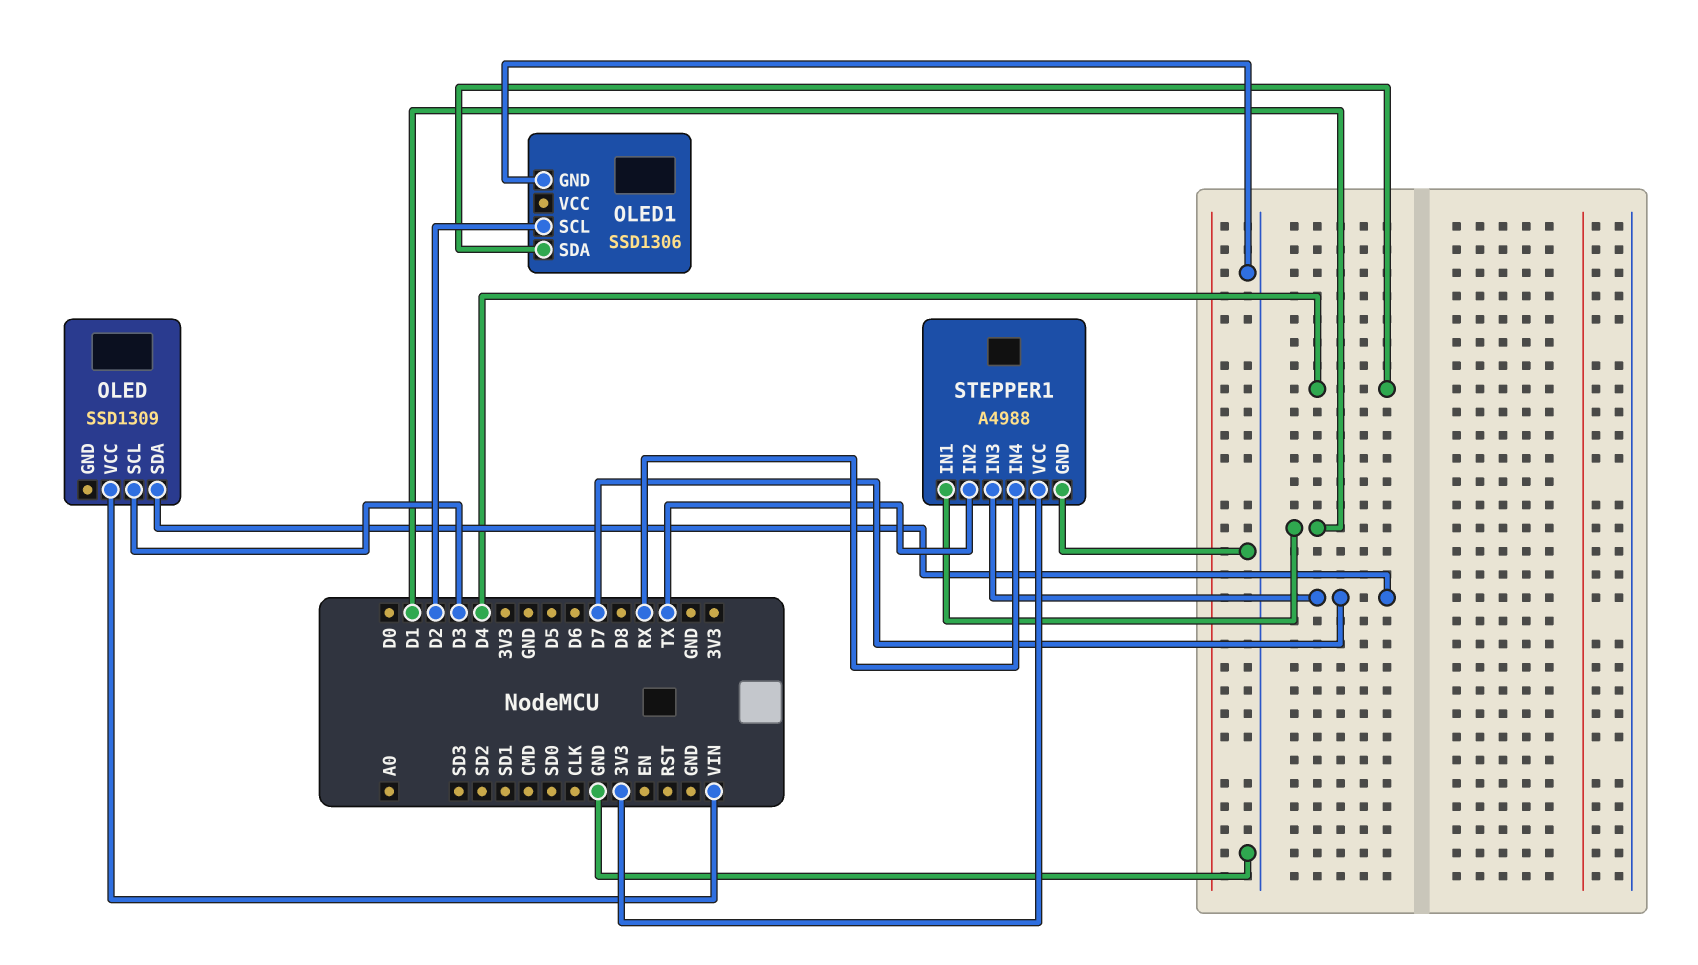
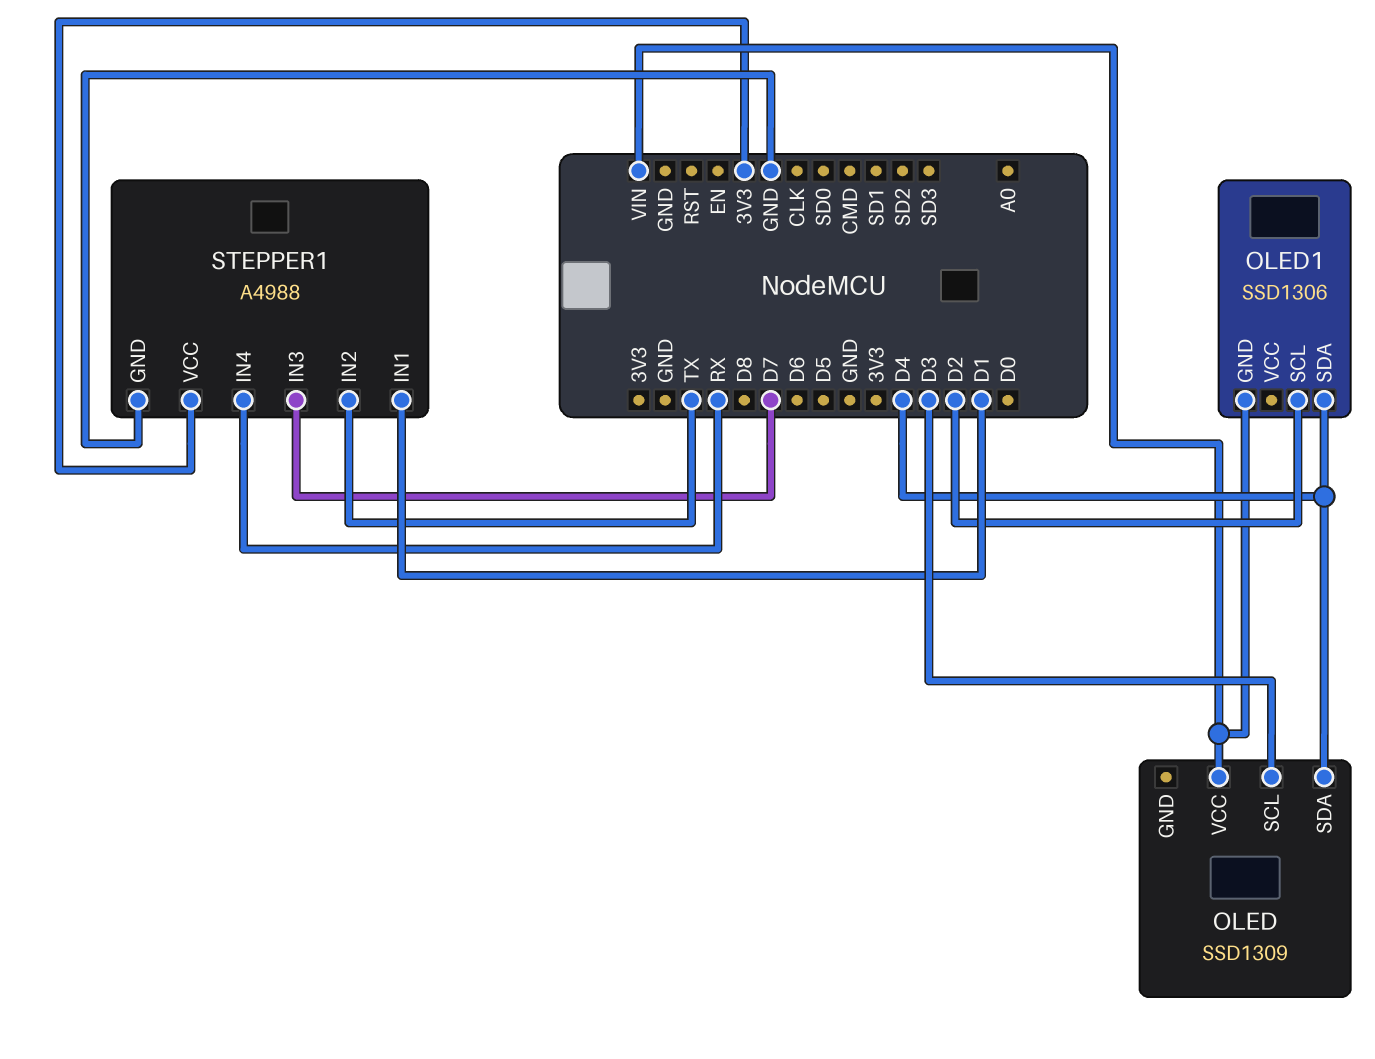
OLED pin SDA: D7 -> D4
OLED1 pin GND: GND -> VIN

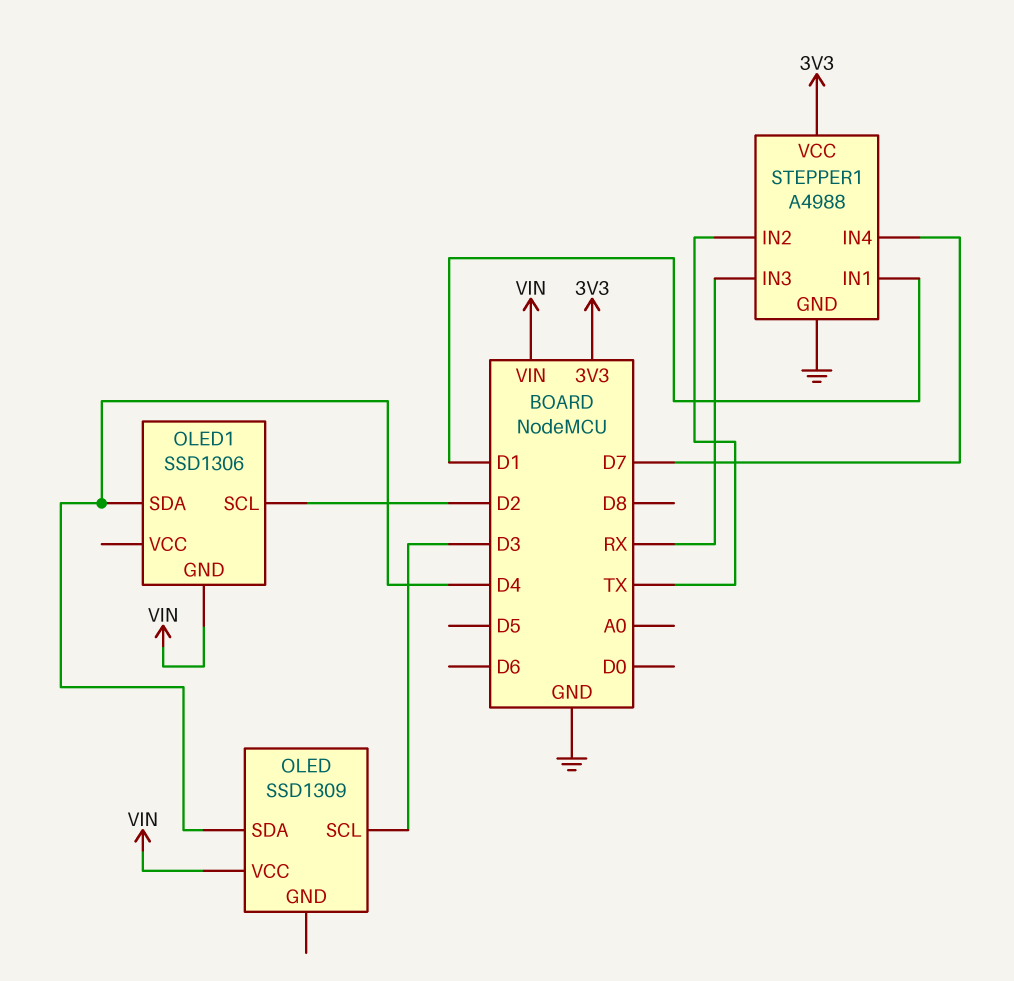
STEPPER1 pin IN3: D7 -> RX
STEPPER1 pin IN4: RX -> D7

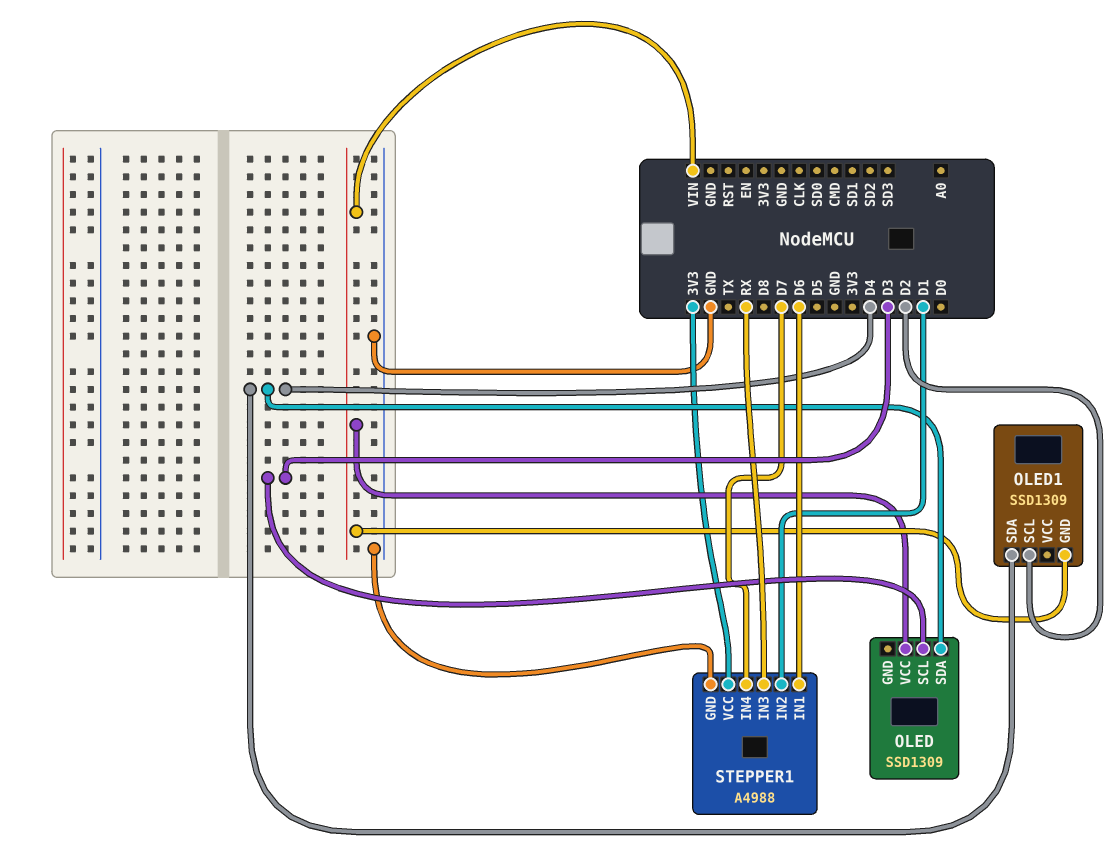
OLED1: SSD1306 -> SSD1309
STEPPER1 pin IN1: D1 -> D6
STEPPER1 pin IN2: TX -> D1

